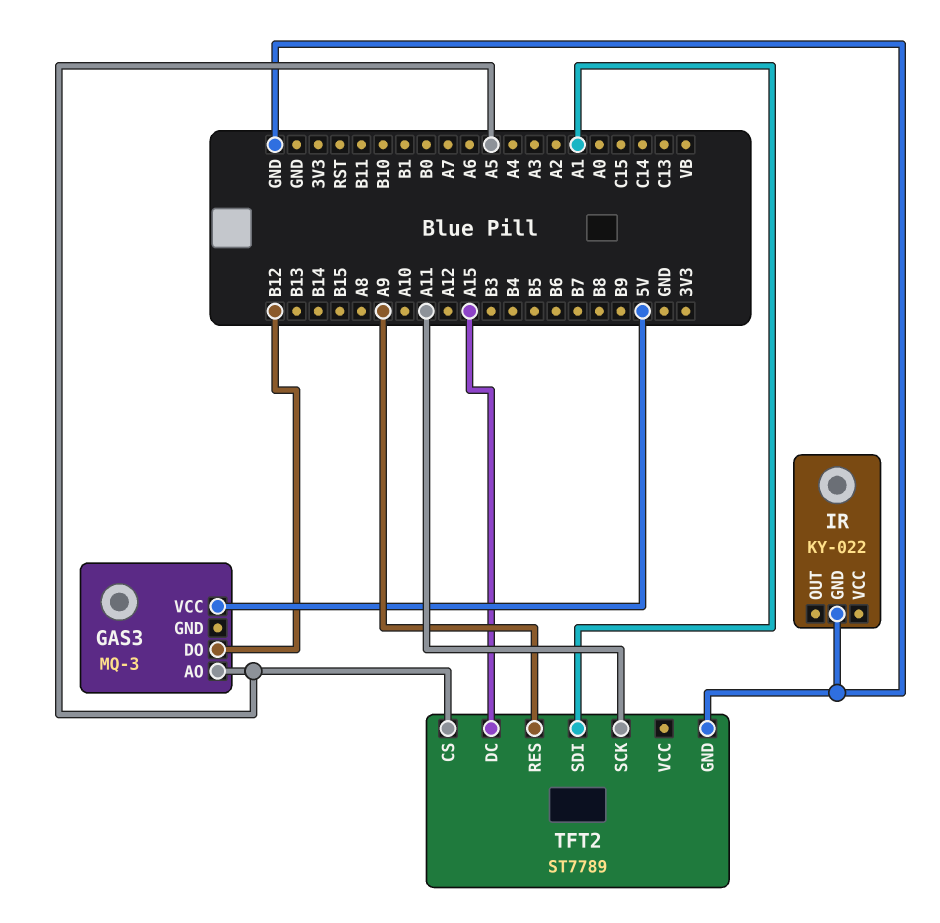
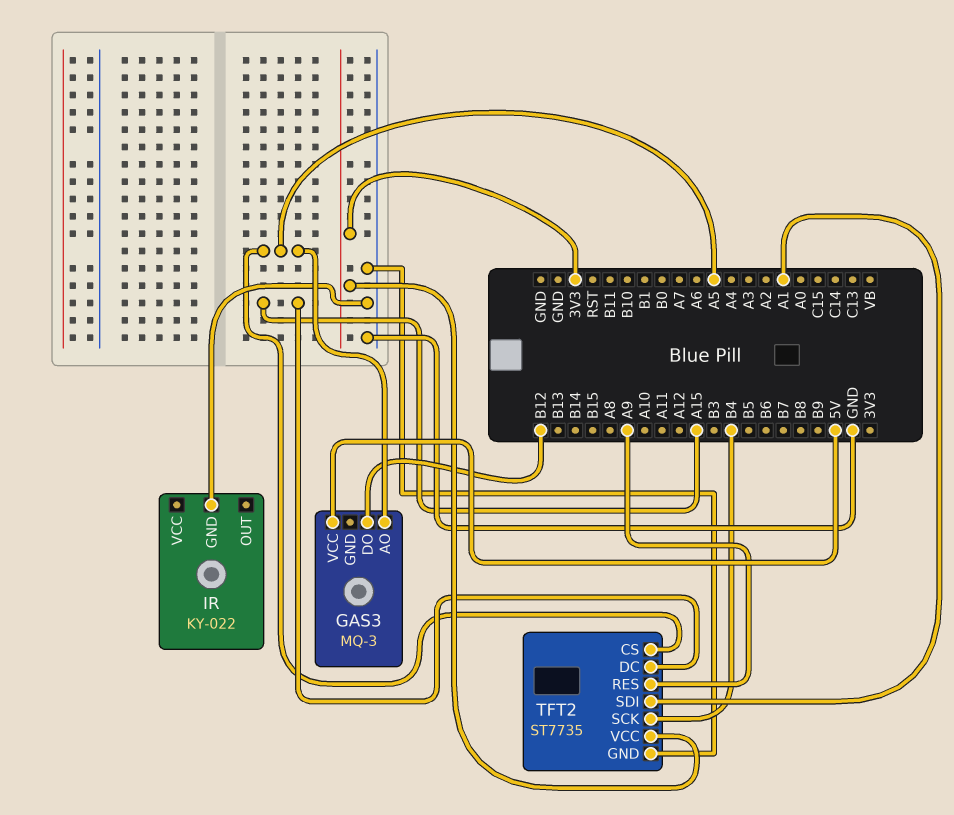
TFT2: ST7789 -> ST7735
TFT2 pin SCK: A11 -> B4
TFT2 pin VCC: none -> 3V3

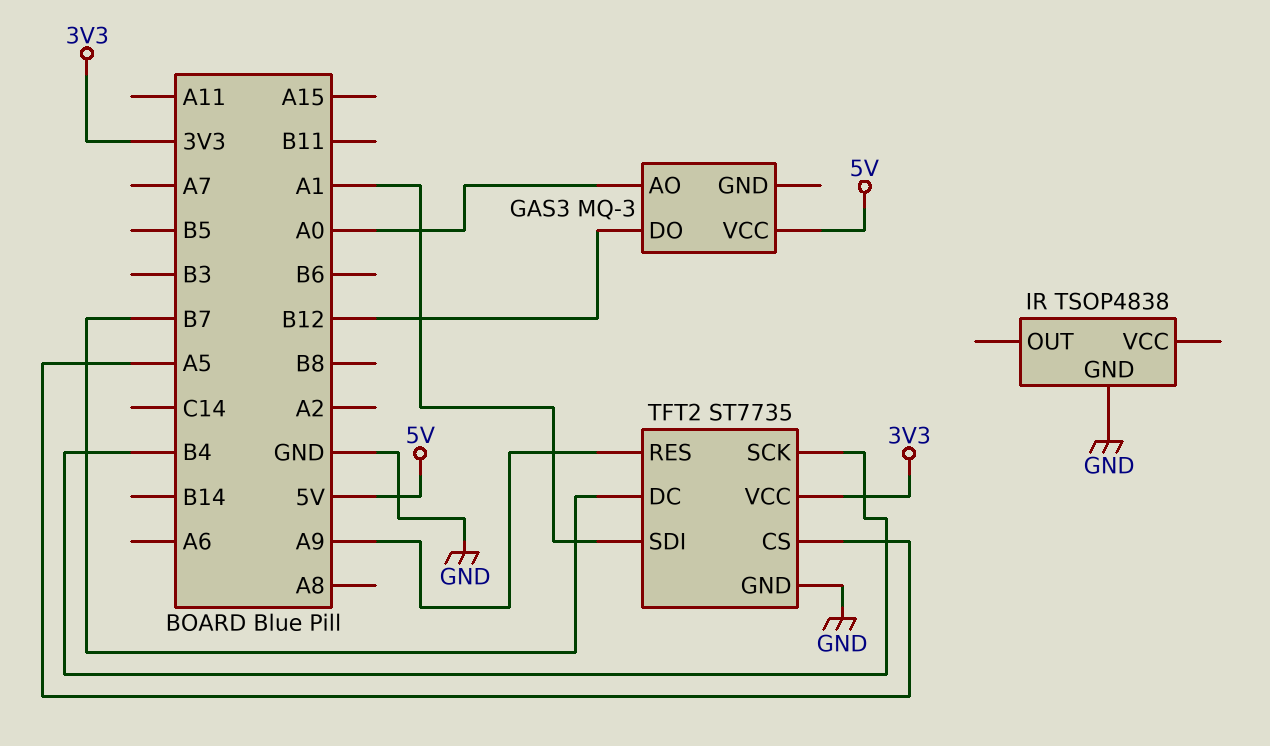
GAS3 pin AO: A5 -> A0
IR: KY-022 -> TSOP4838
TFT2 pin DC: A15 -> B7

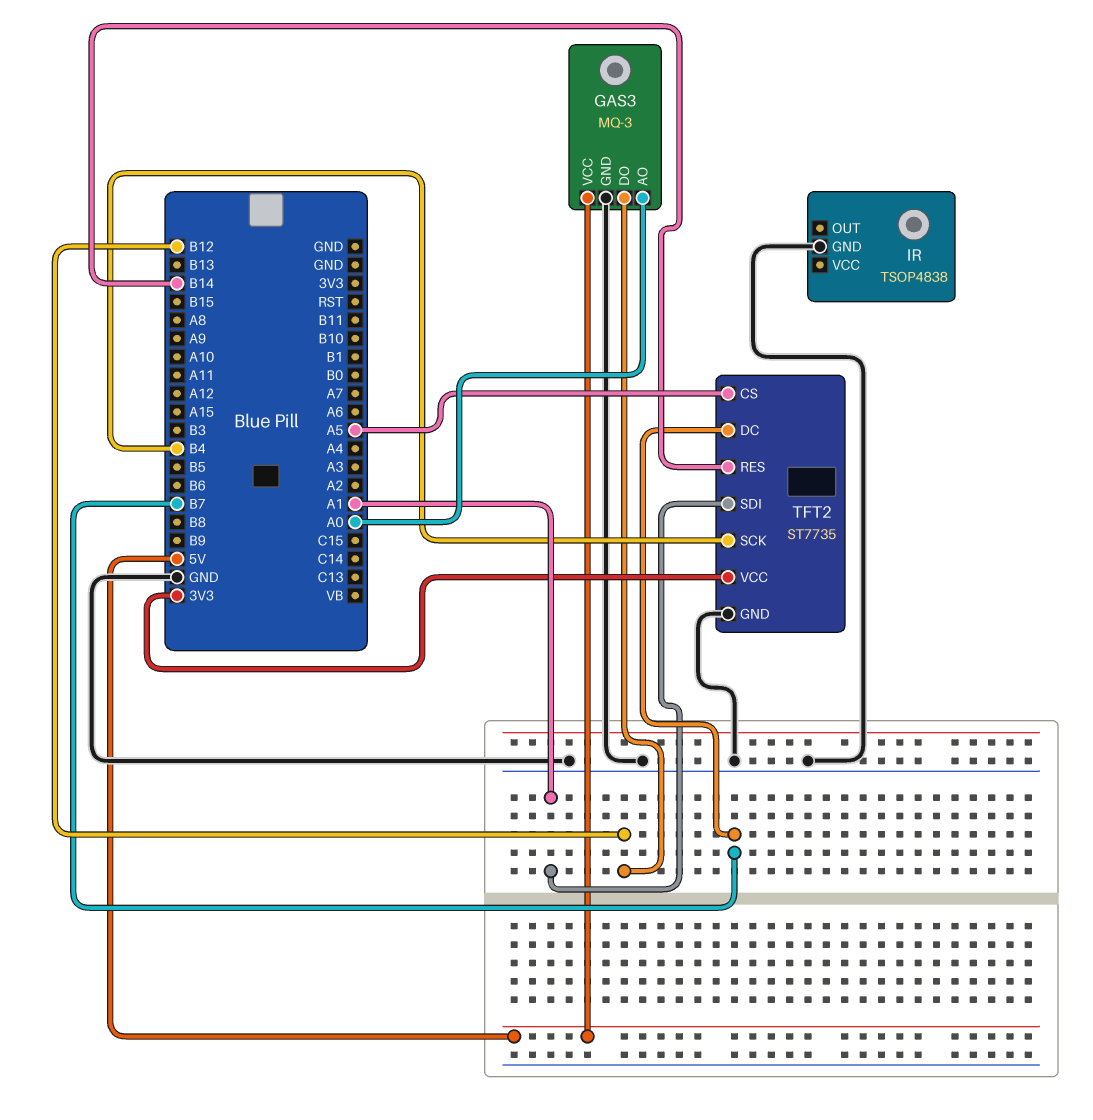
GAS3 pin GND: none -> GND
TFT2 pin RES: A9 -> B14

